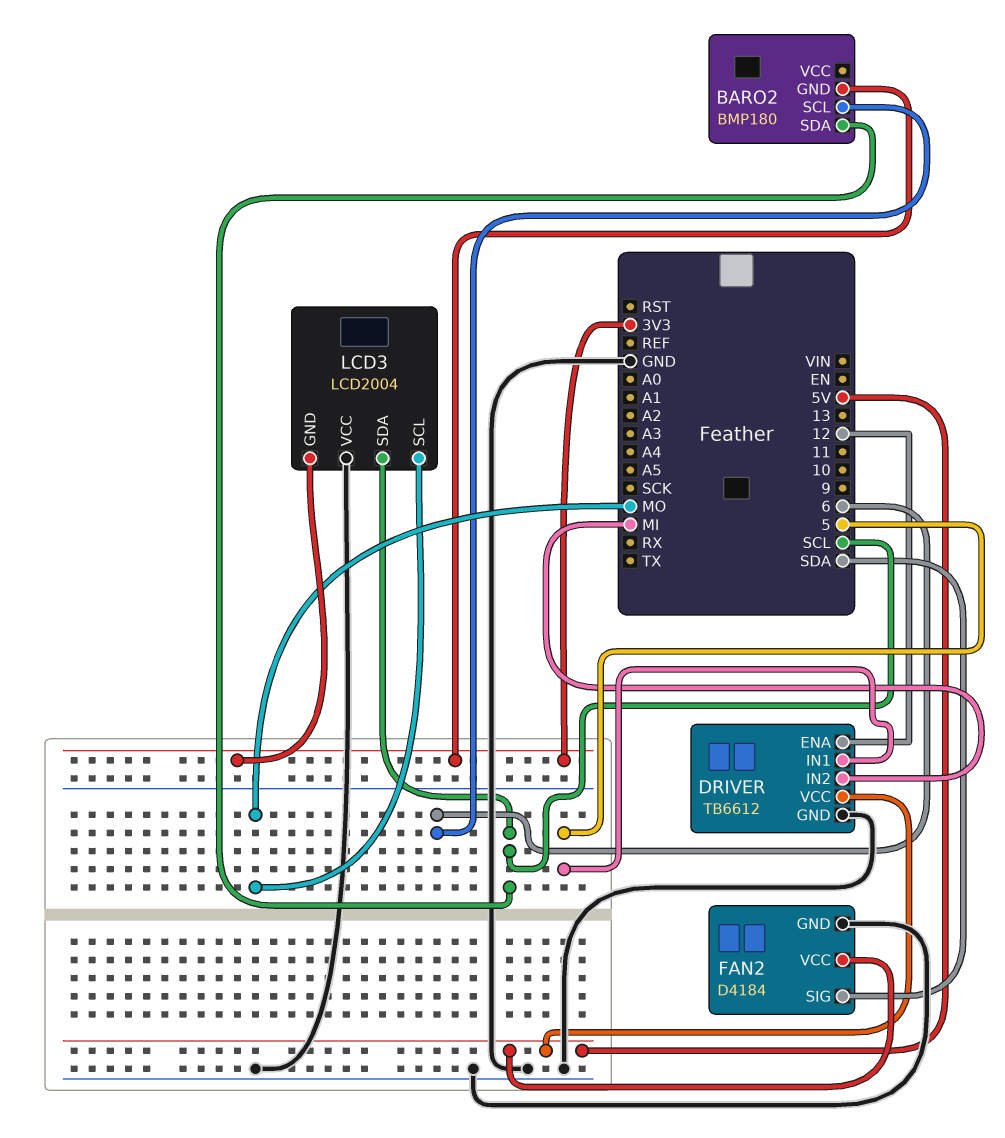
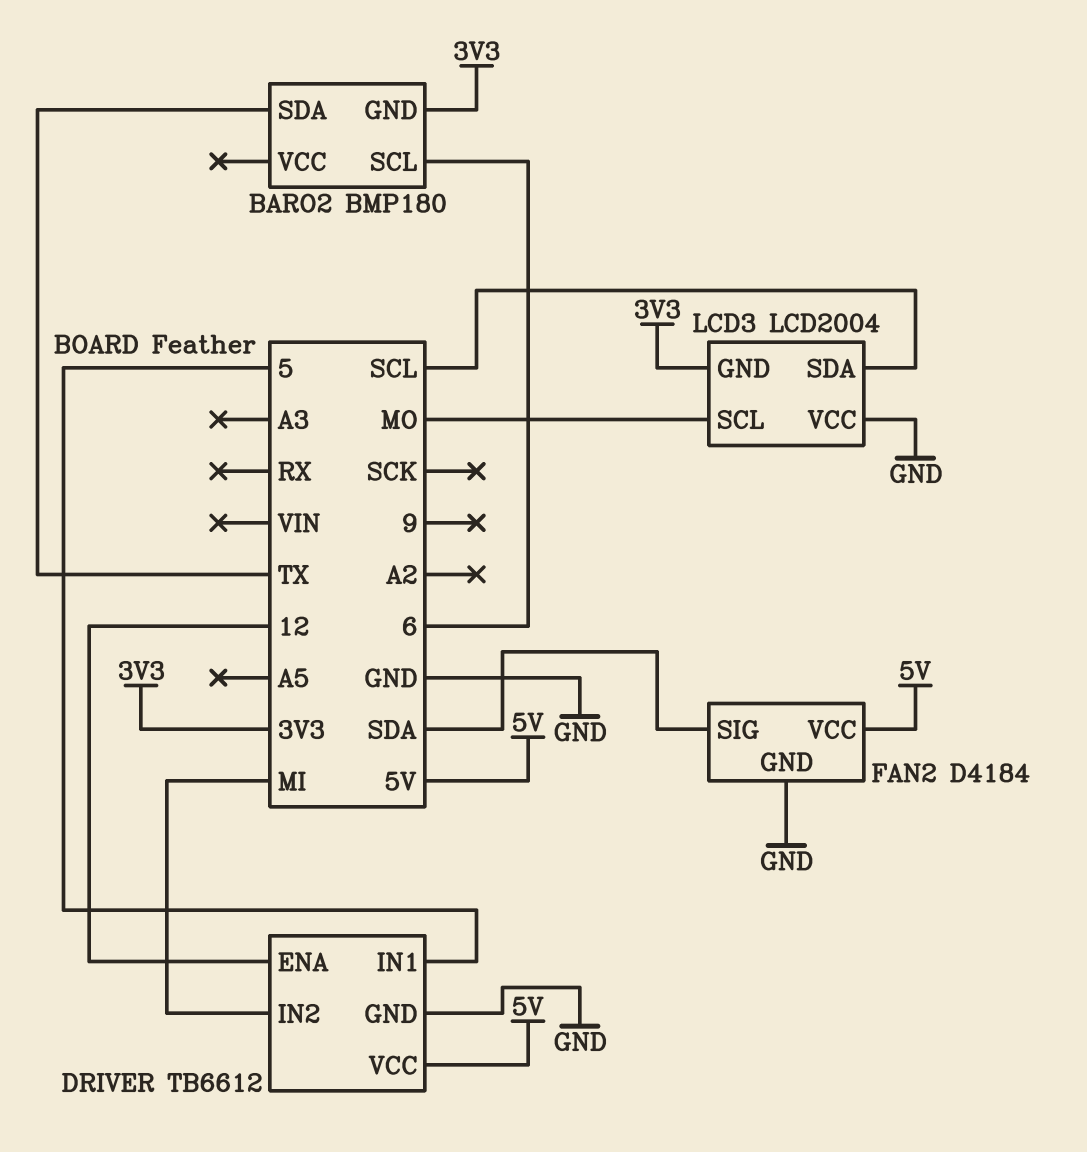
BARO2 pin SDA: SCL -> TX

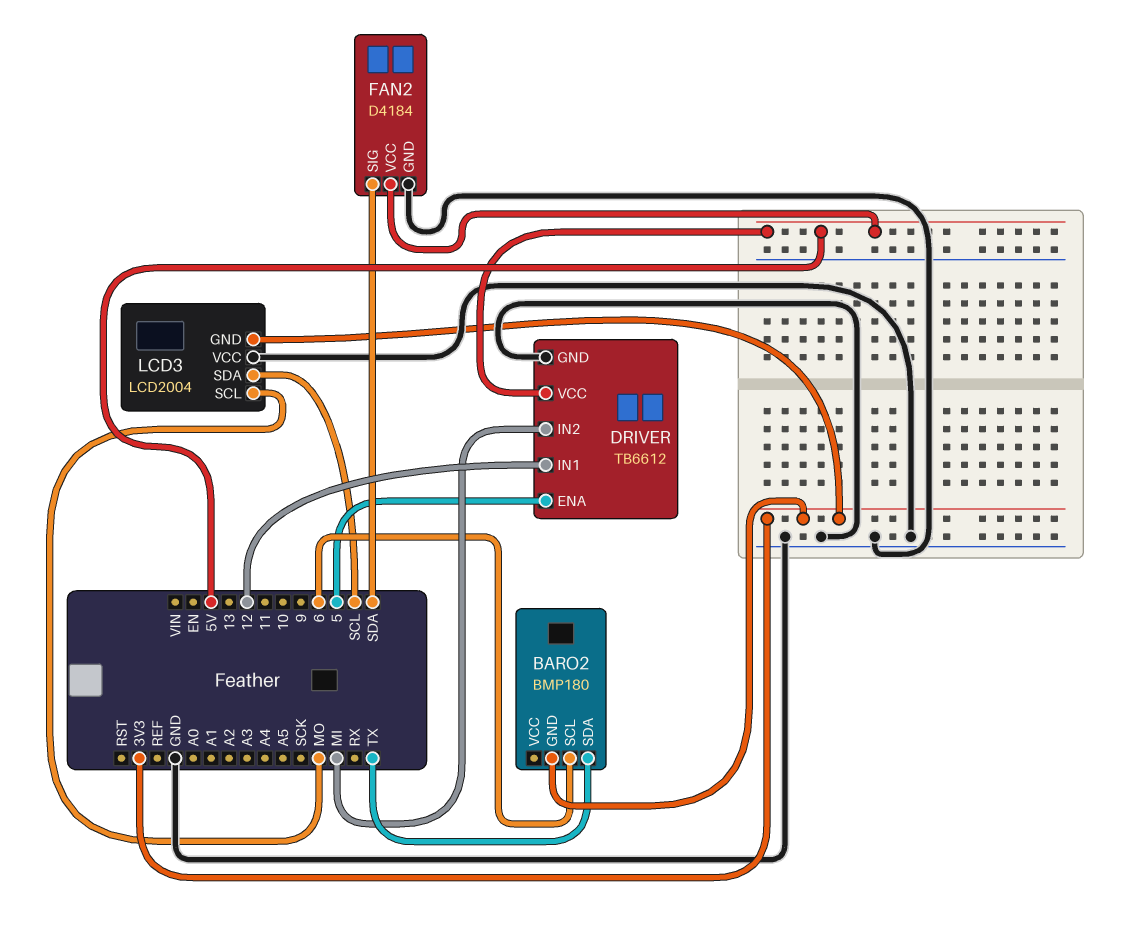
DRIVER pin ENA: 12 -> 5
DRIVER pin IN1: 5 -> 12

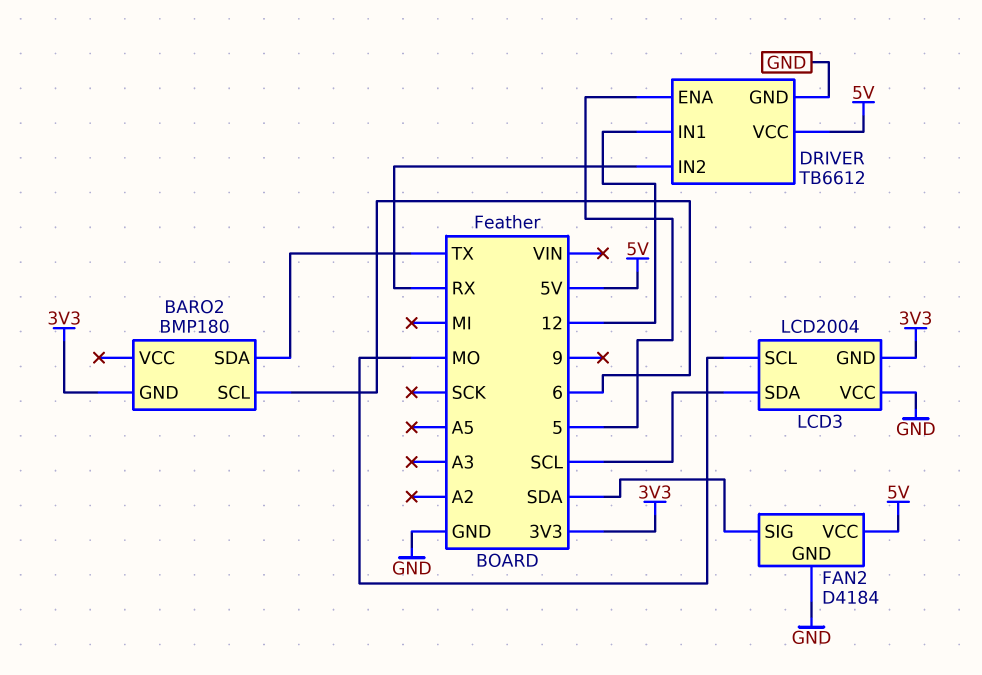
DRIVER pin IN2: MI -> RX

